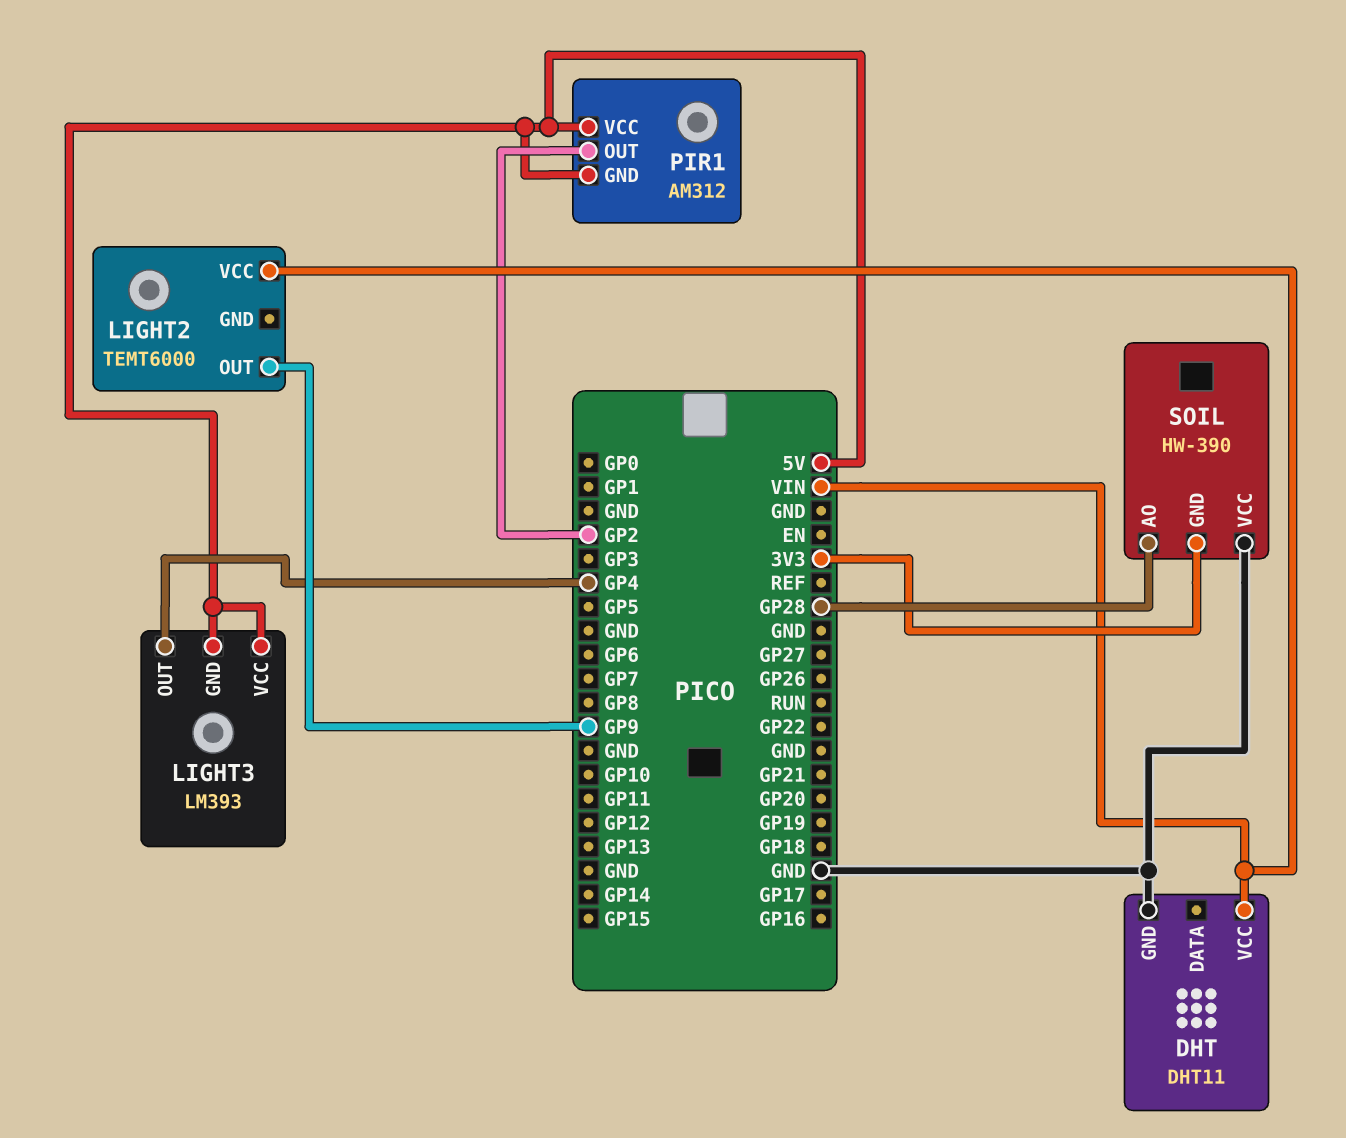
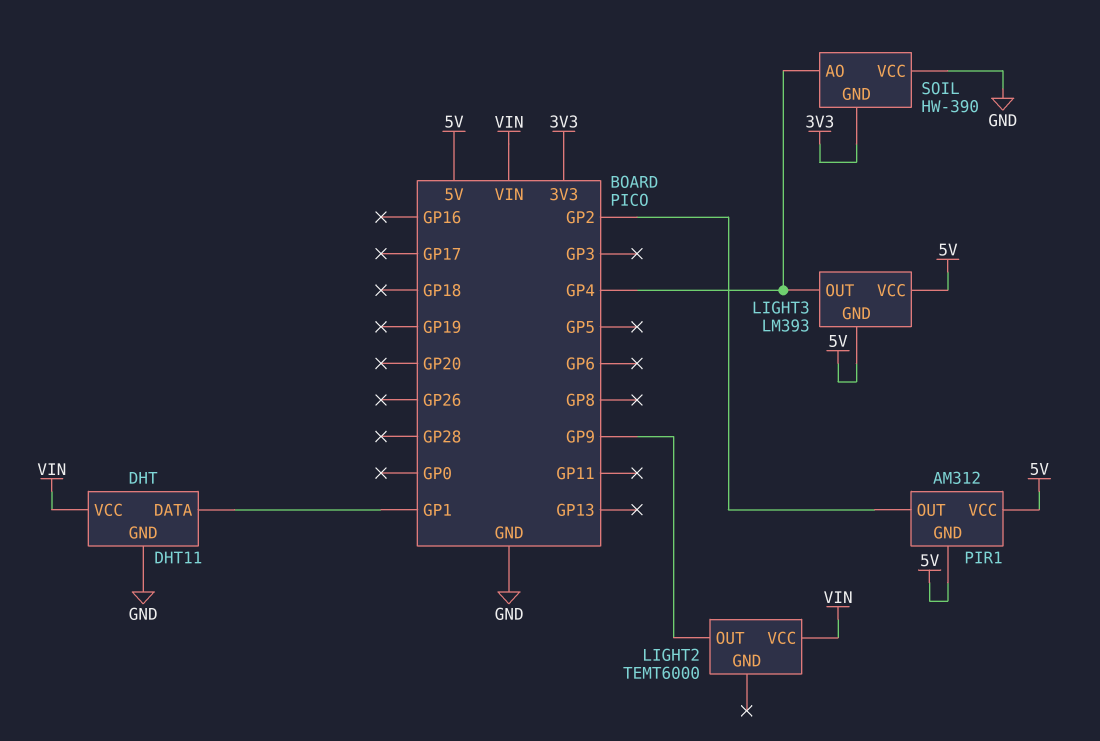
DHT pin DATA: none -> GP1
SOIL pin AO: GP28 -> GP4

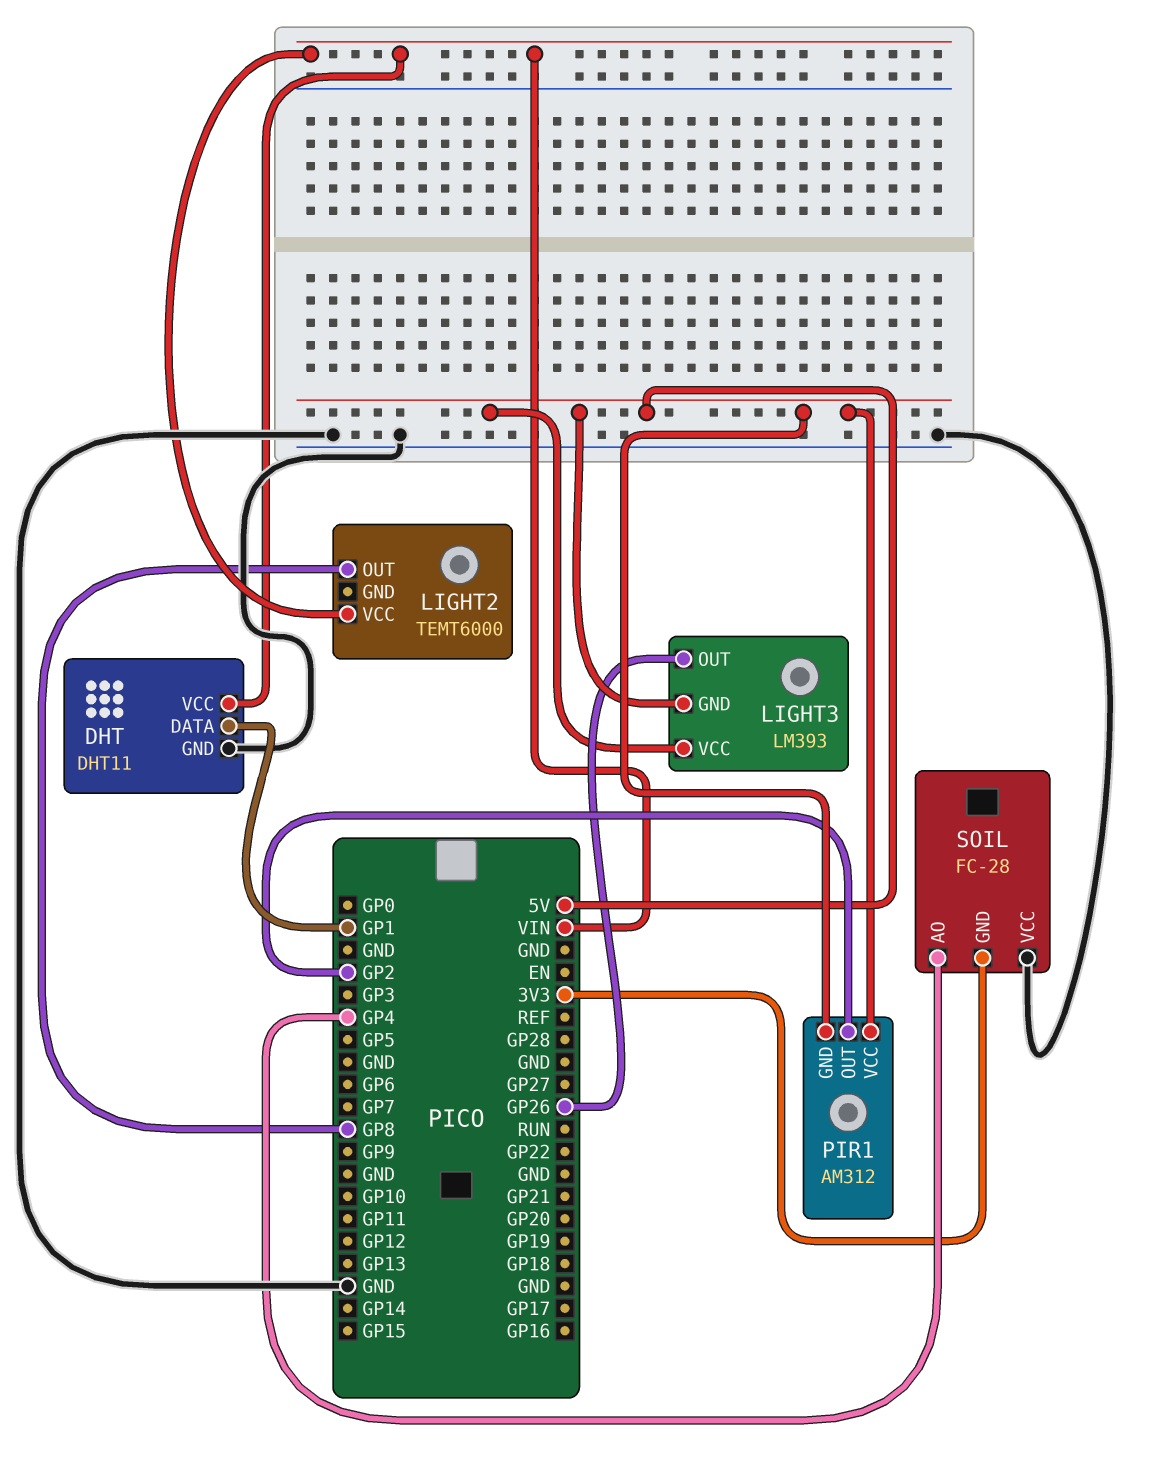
LIGHT2 pin OUT: GP9 -> GP8
LIGHT3 pin OUT: GP4 -> GP26
SOIL: HW-390 -> FC-28

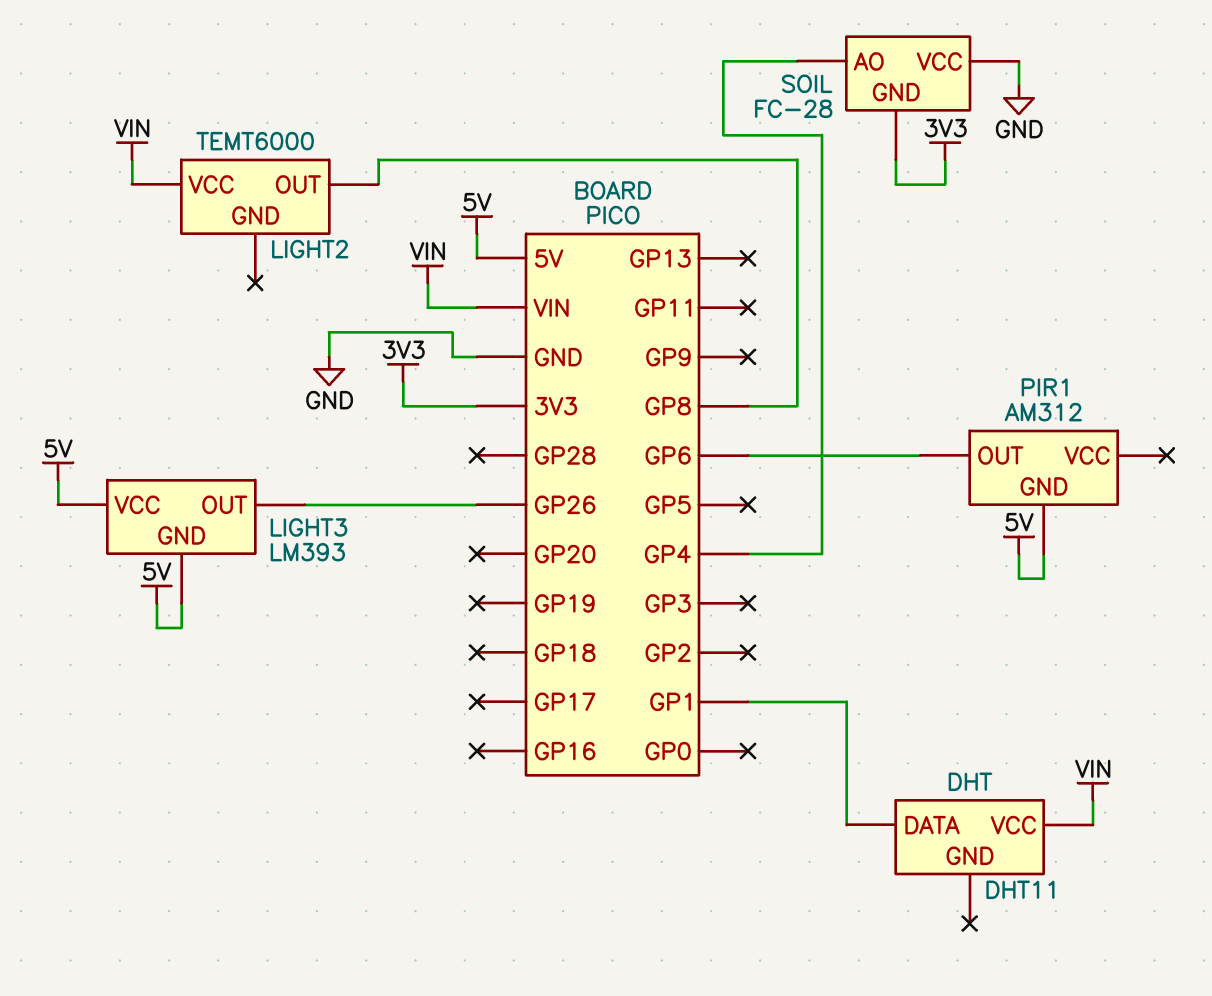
DHT pin GND: GND -> none
PIR1 pin OUT: GP2 -> GP6
PIR1 pin VCC: 5V -> none

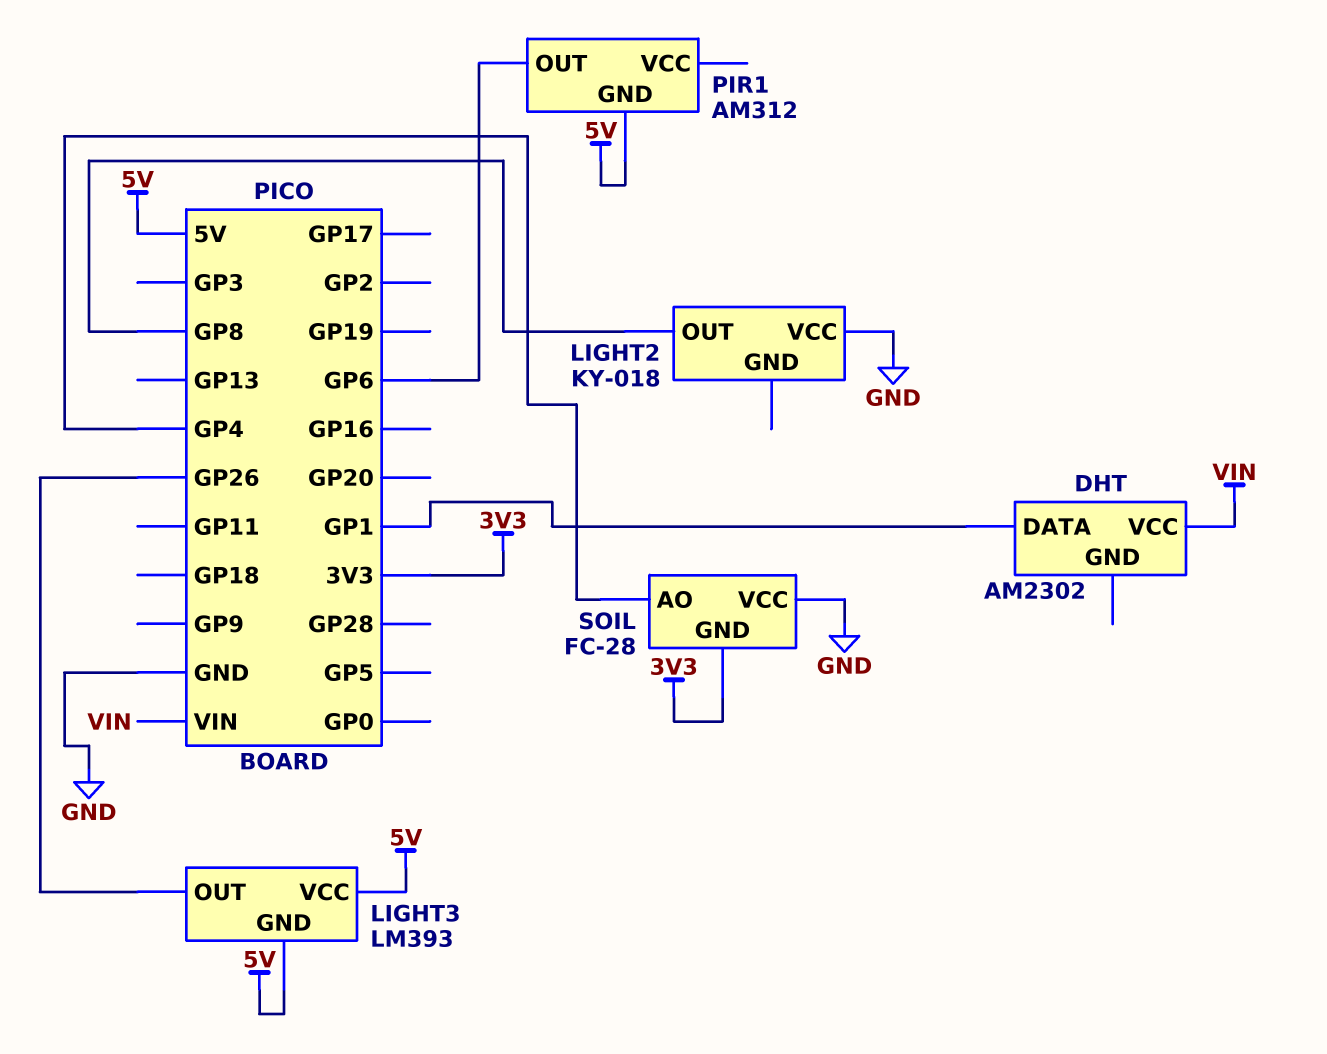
DHT: DHT11 -> AM2302
LIGHT2: TEMT6000 -> KY-018
LIGHT2 pin VCC: VIN -> GND

